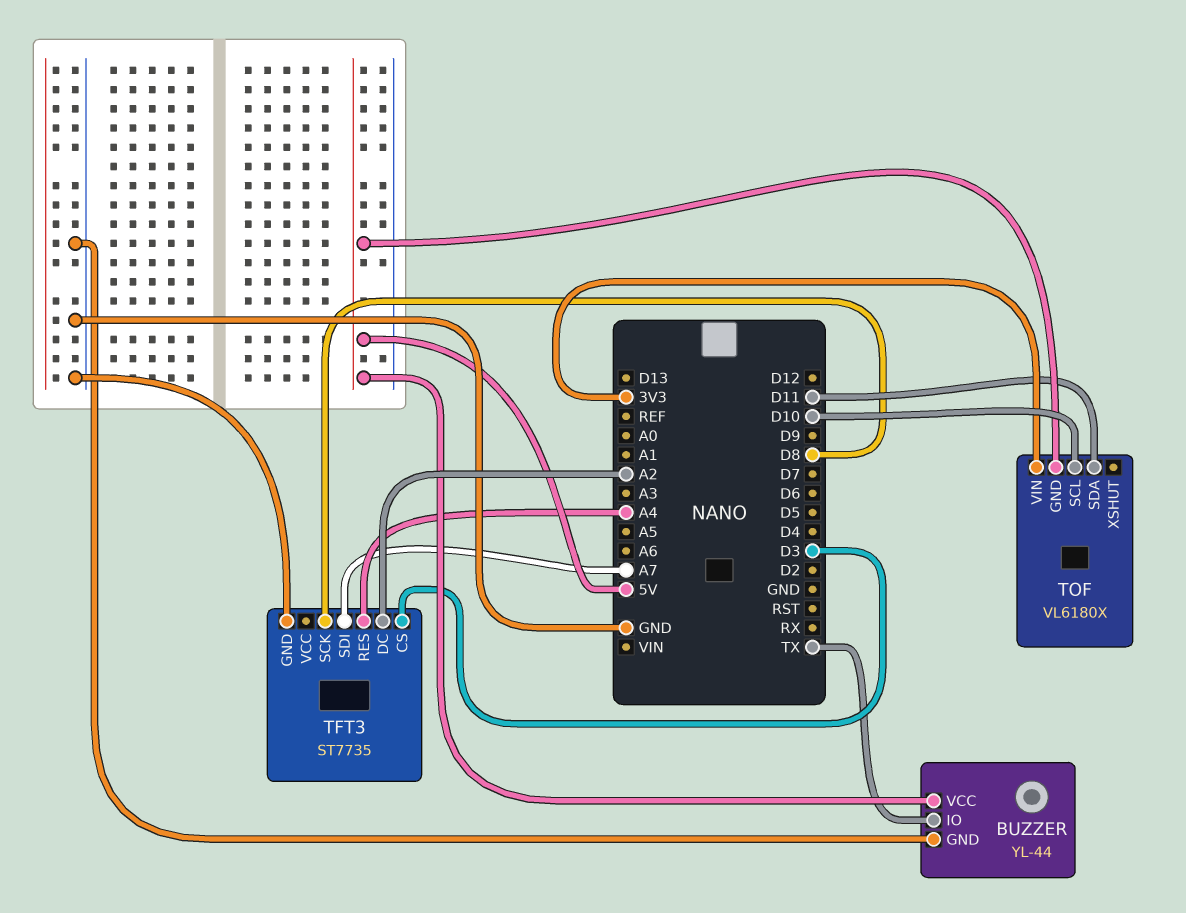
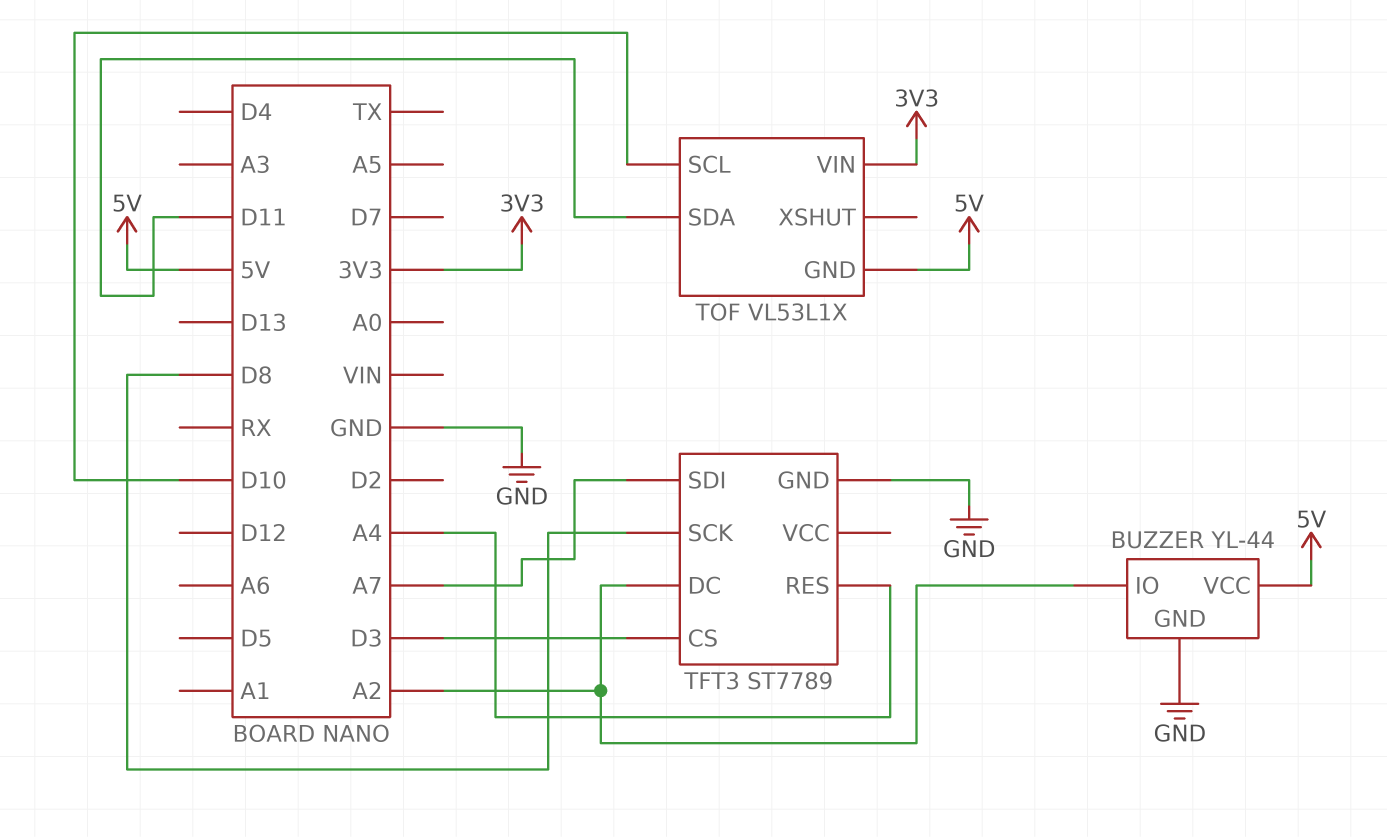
BUZZER pin IO: TX -> A2
TFT3: ST7735 -> ST7789
TOF: VL6180X -> VL53L1X

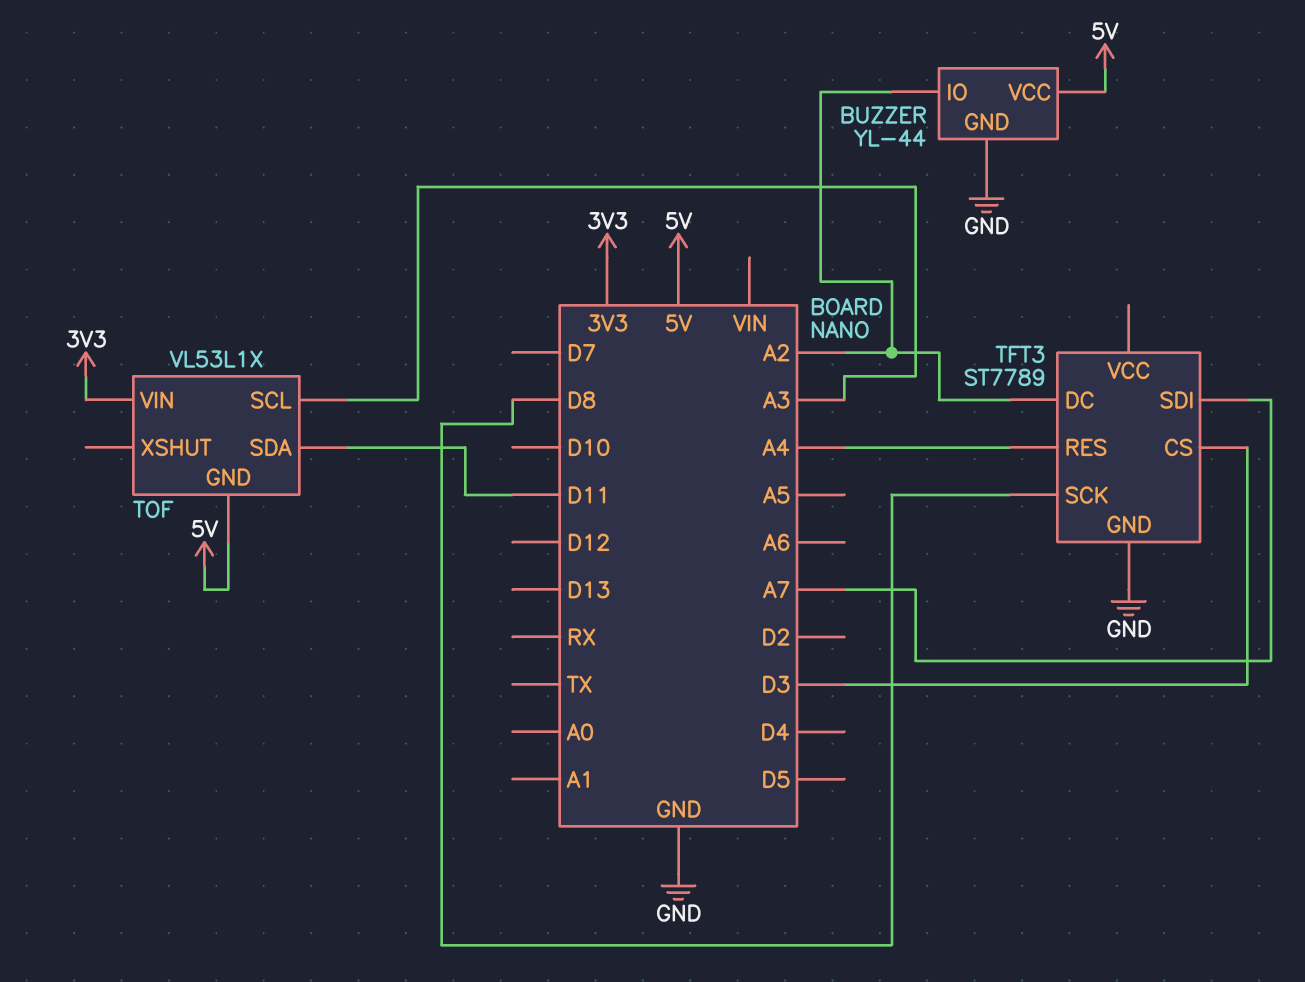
TOF pin SCL: D10 -> A3

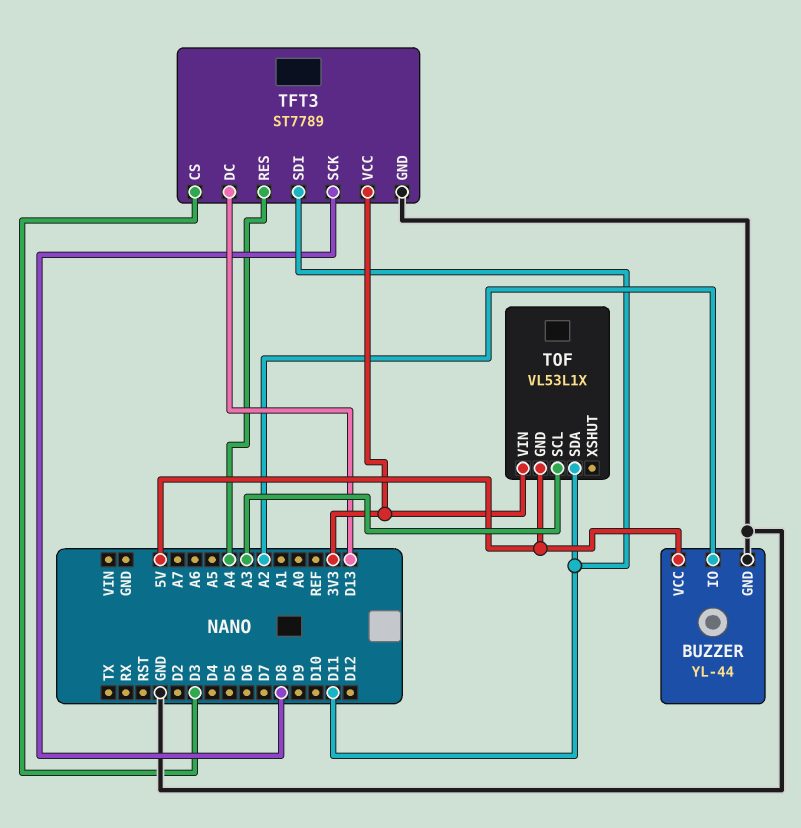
TFT3 pin DC: A2 -> D13
TFT3 pin SDI: A7 -> D11
TFT3 pin VCC: none -> 3V3

